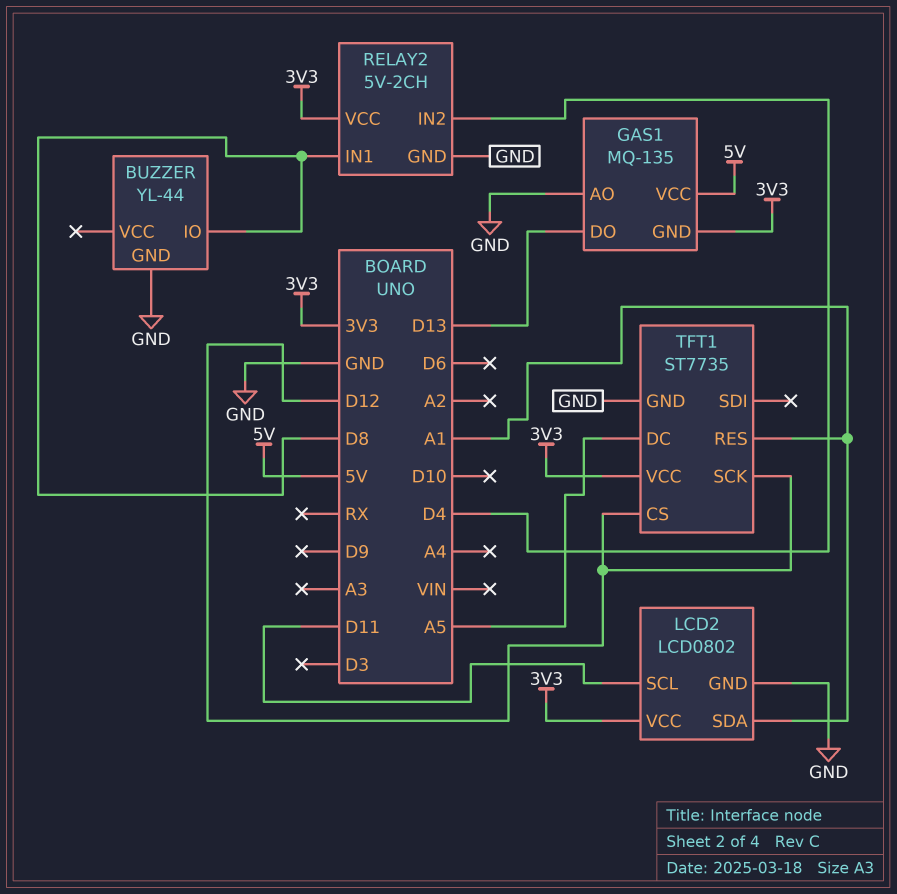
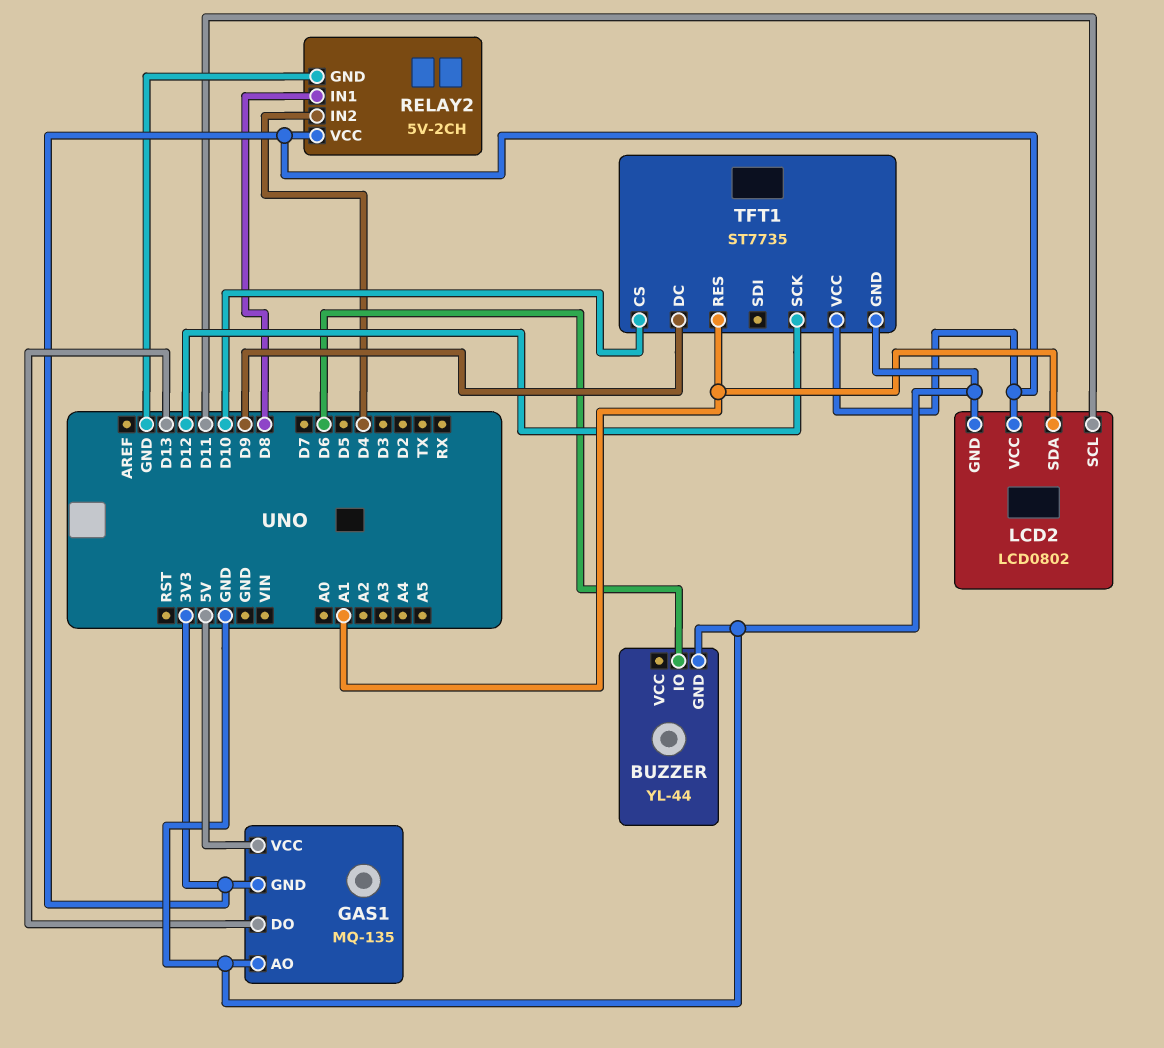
BUZZER pin IO: D8 -> D6
TFT1 pin CS: D12 -> D10
TFT1 pin DC: A5 -> D9

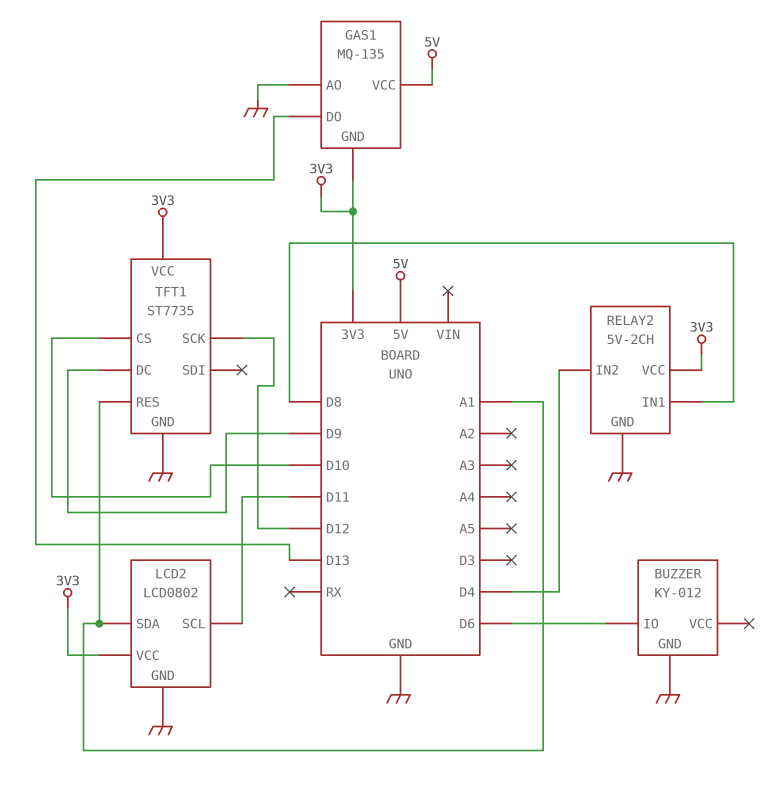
BUZZER: YL-44 -> KY-012

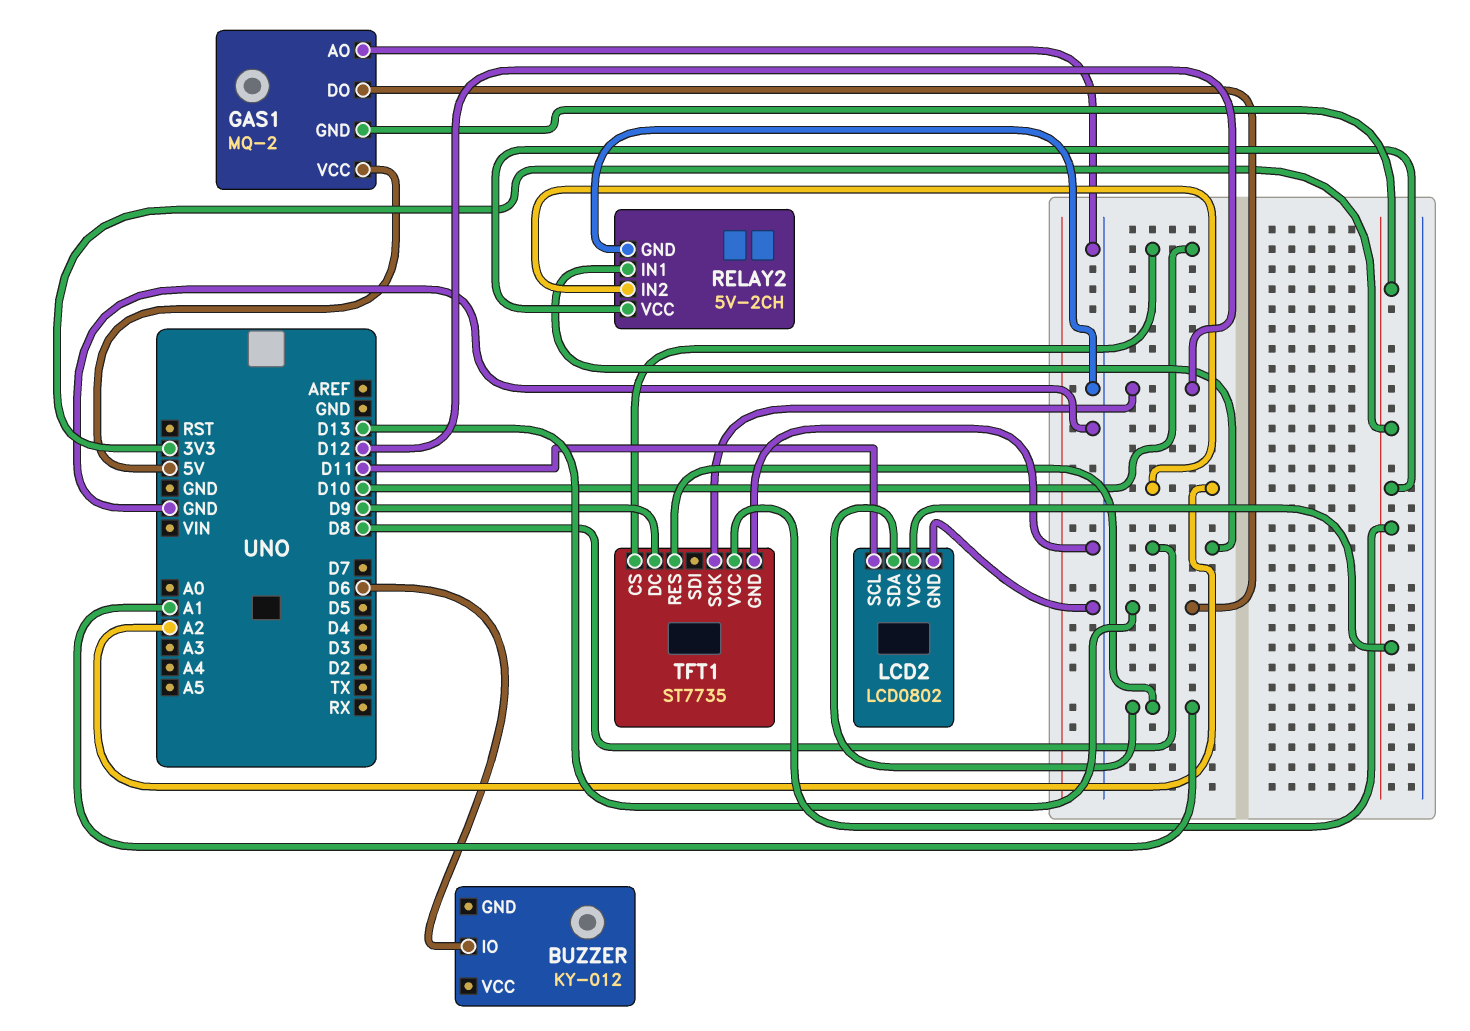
BUZZER pin GND: GND -> none
GAS1: MQ-135 -> MQ-2
RELAY2 pin IN2: D4 -> A2

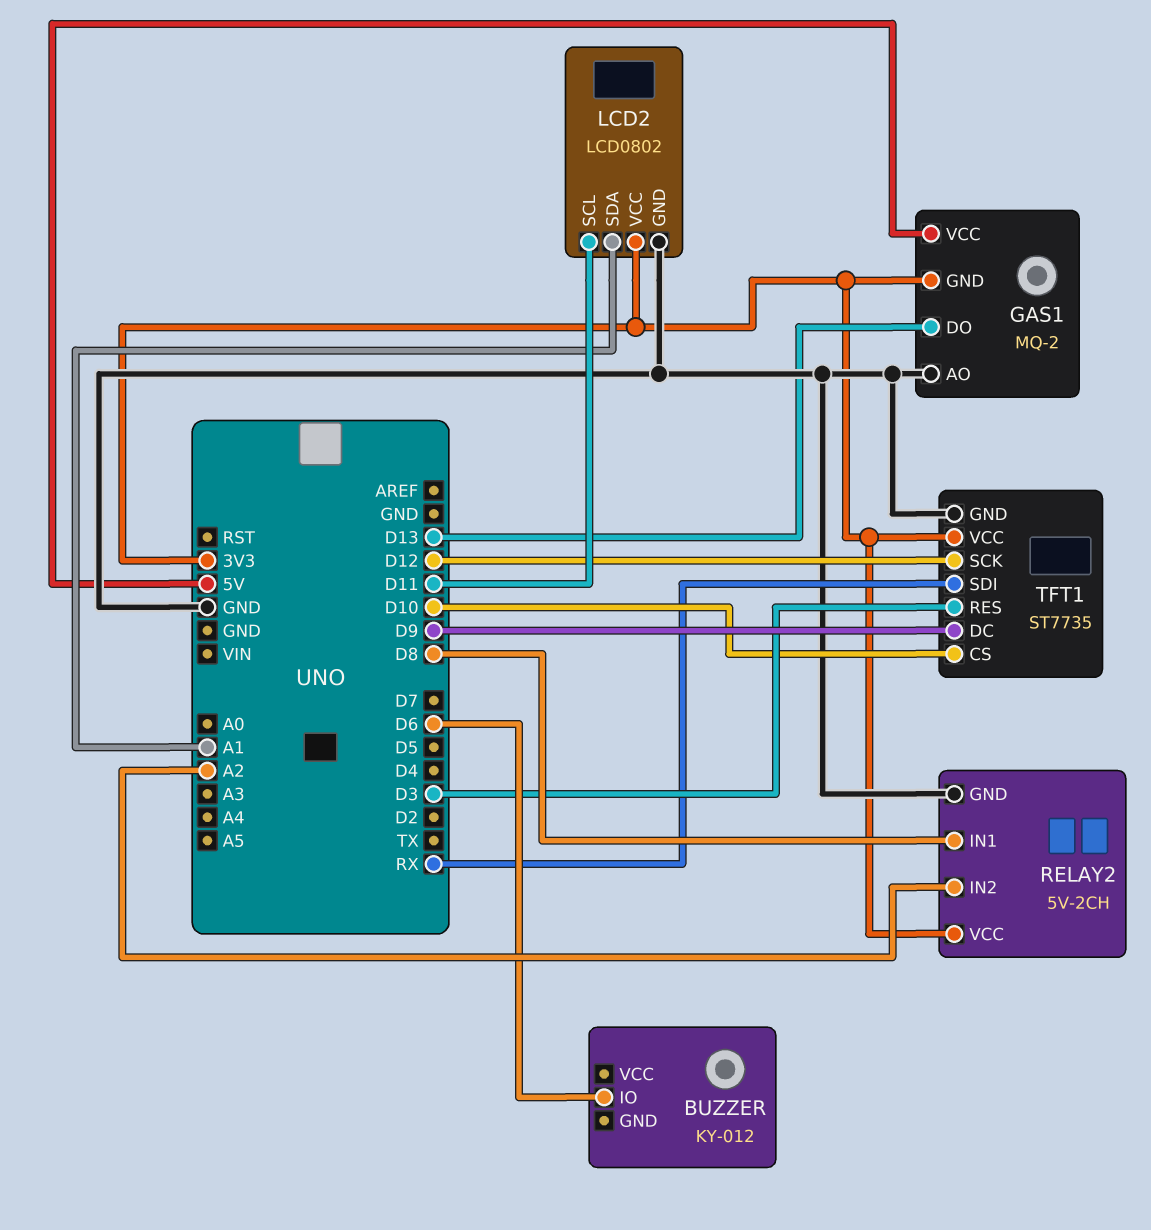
TFT1 pin RES: A1 -> D3
TFT1 pin SDI: none -> RX

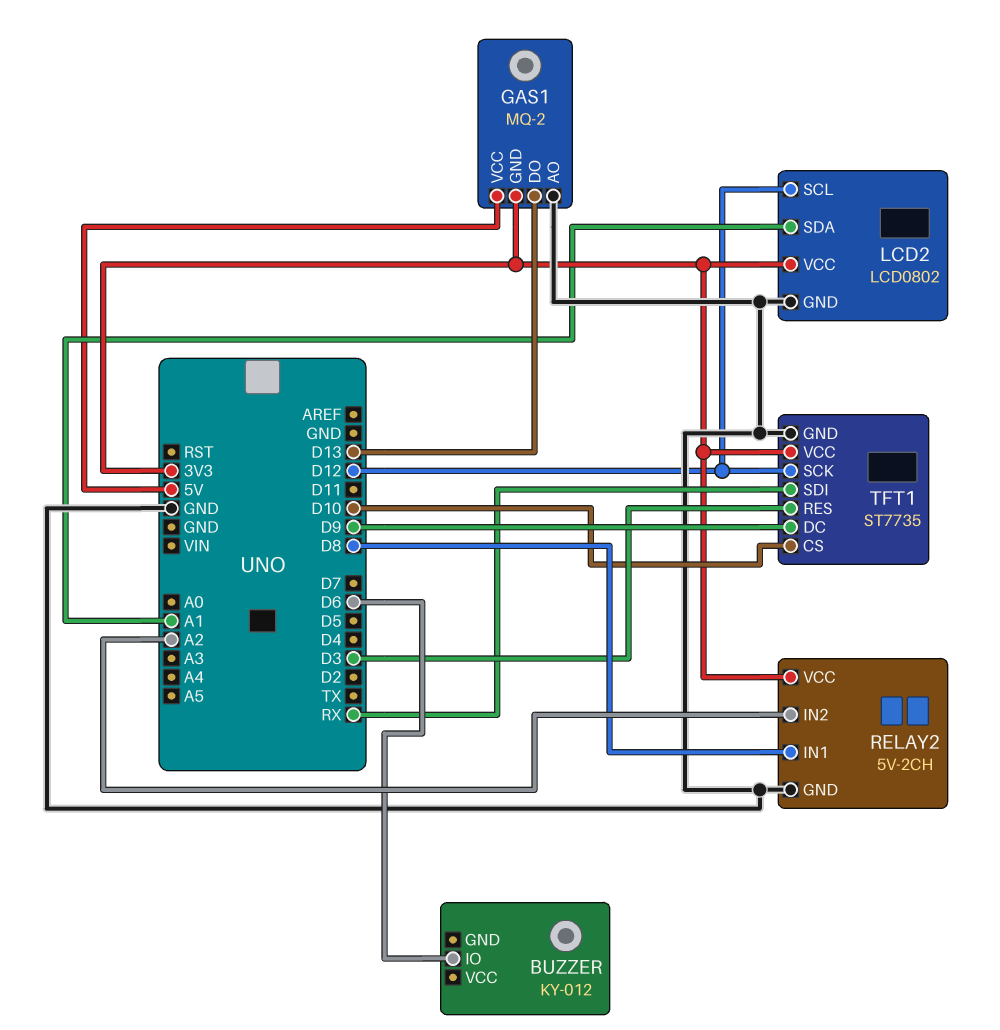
LCD2 pin SCL: D11 -> D12

